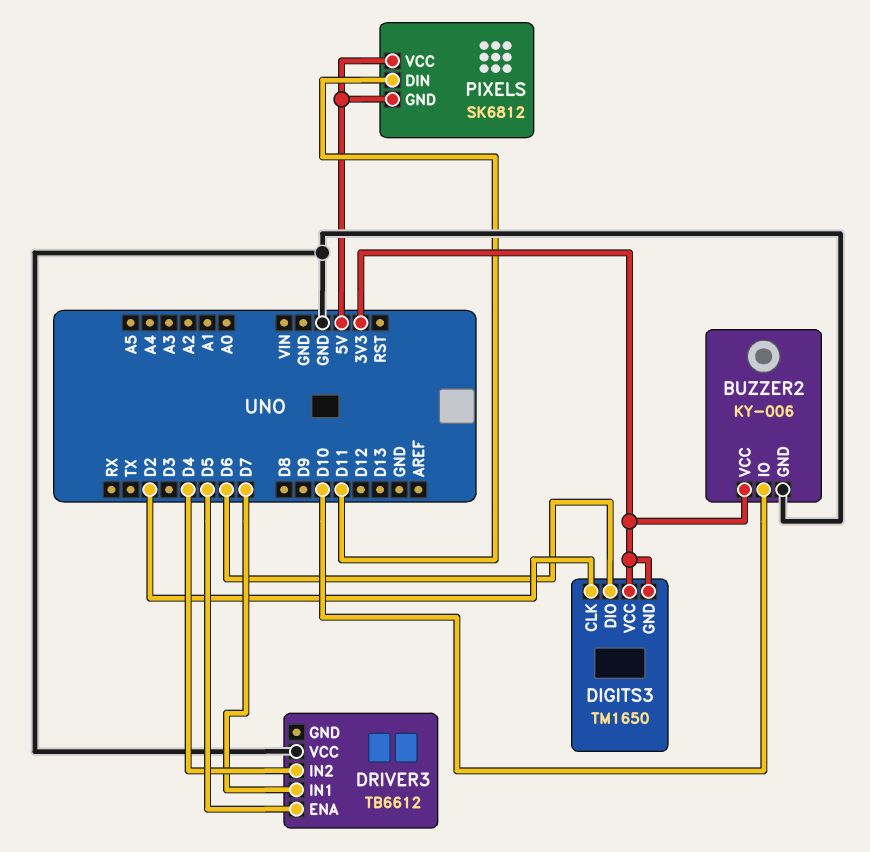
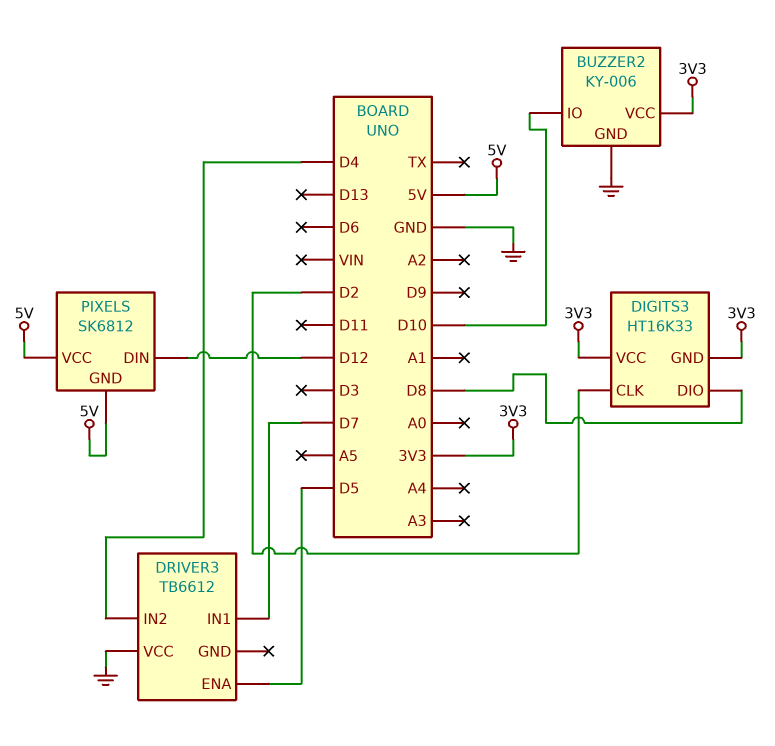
DIGITS3: TM1650 -> HT16K33
DIGITS3 pin DIO: D6 -> D8
PIXELS pin DIN: D11 -> D12

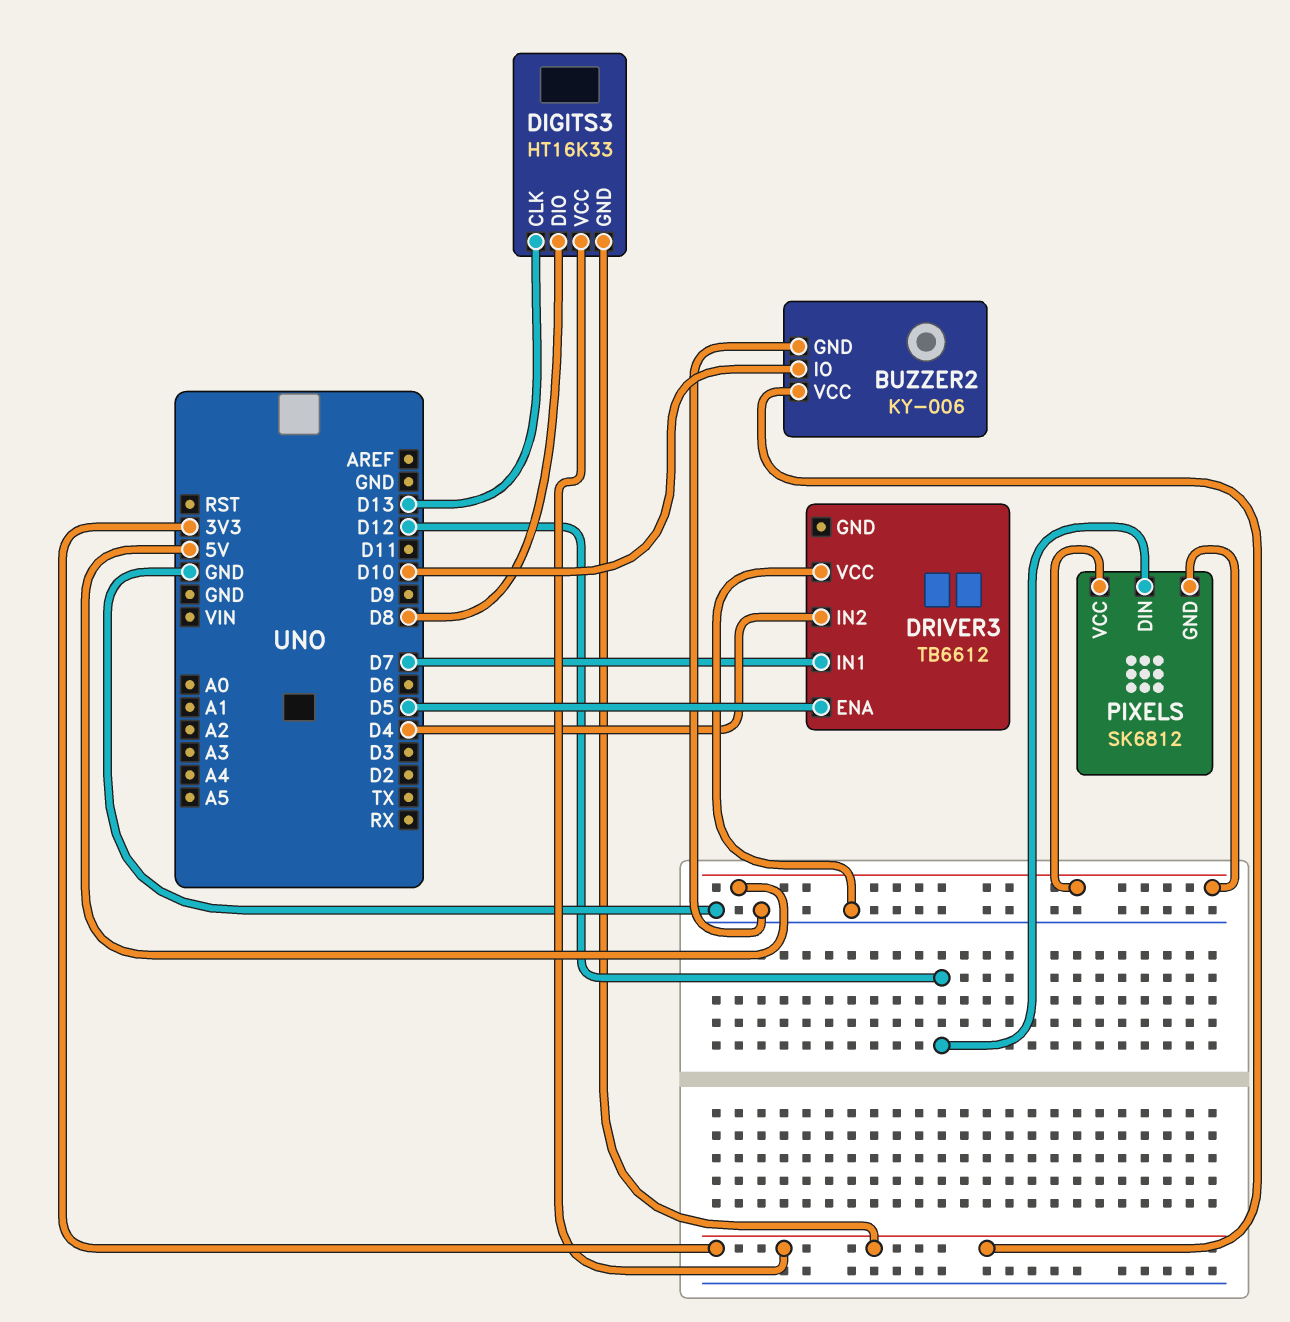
DIGITS3 pin CLK: D2 -> D13

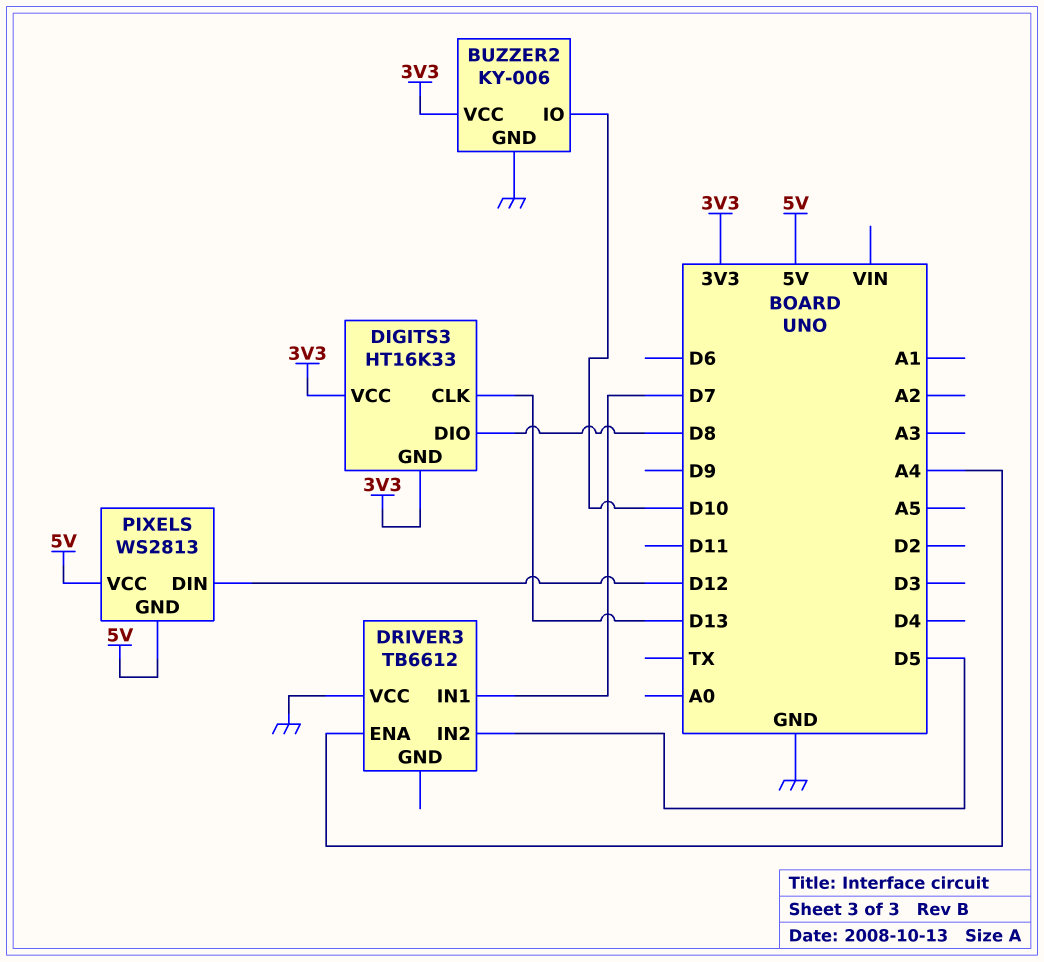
DRIVER3 pin ENA: D5 -> A4
DRIVER3 pin IN2: D4 -> D5
PIXELS: SK6812 -> WS2813

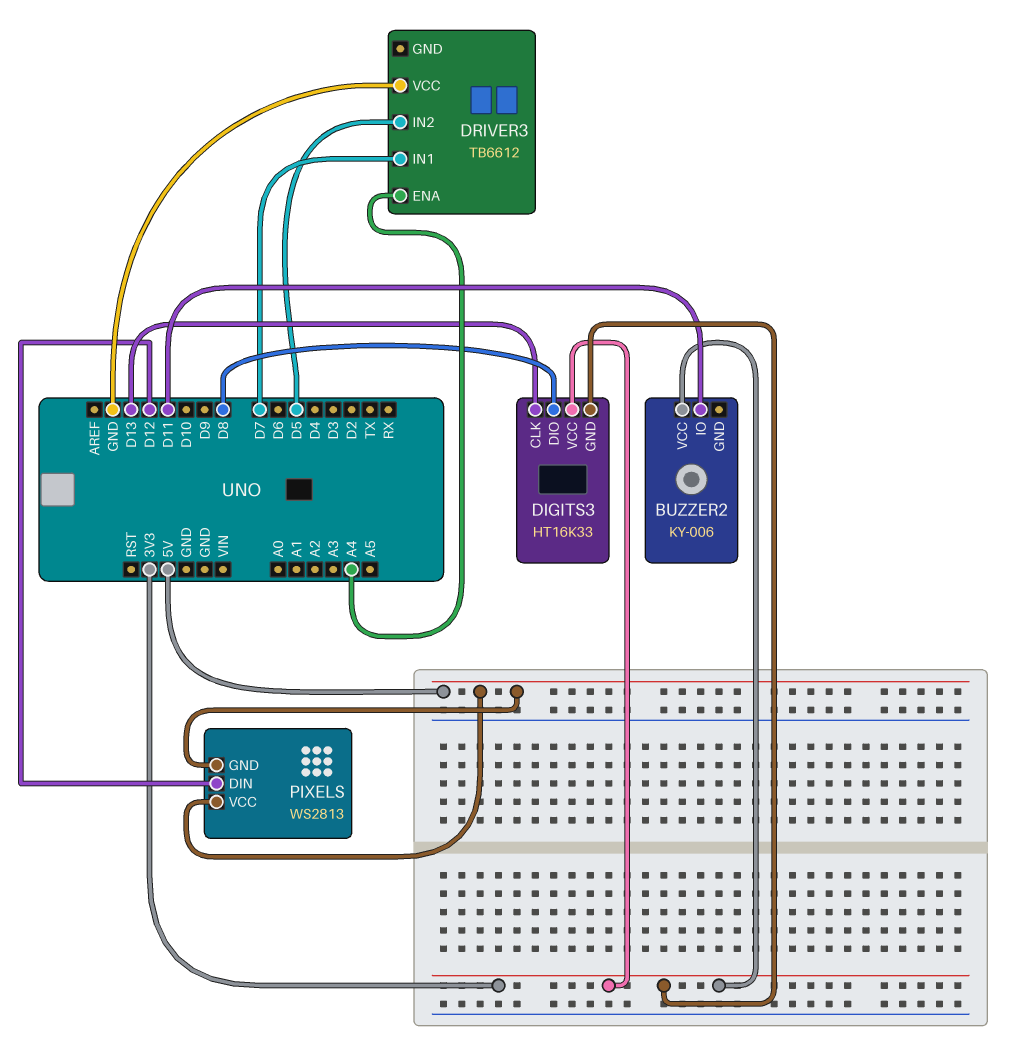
BUZZER2 pin GND: GND -> none
BUZZER2 pin IO: D10 -> D11

